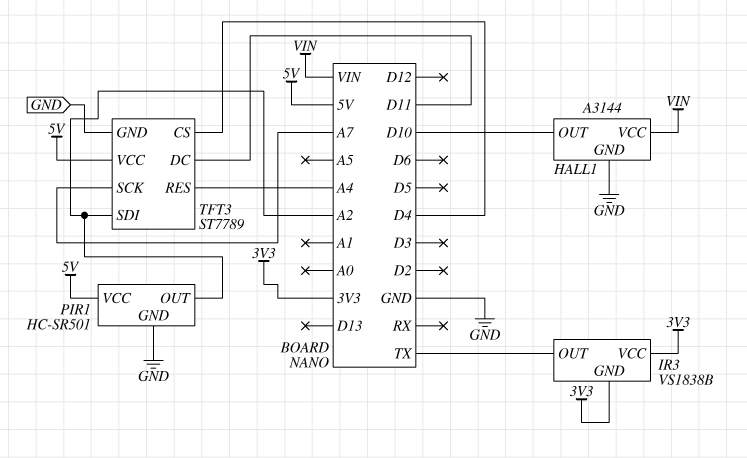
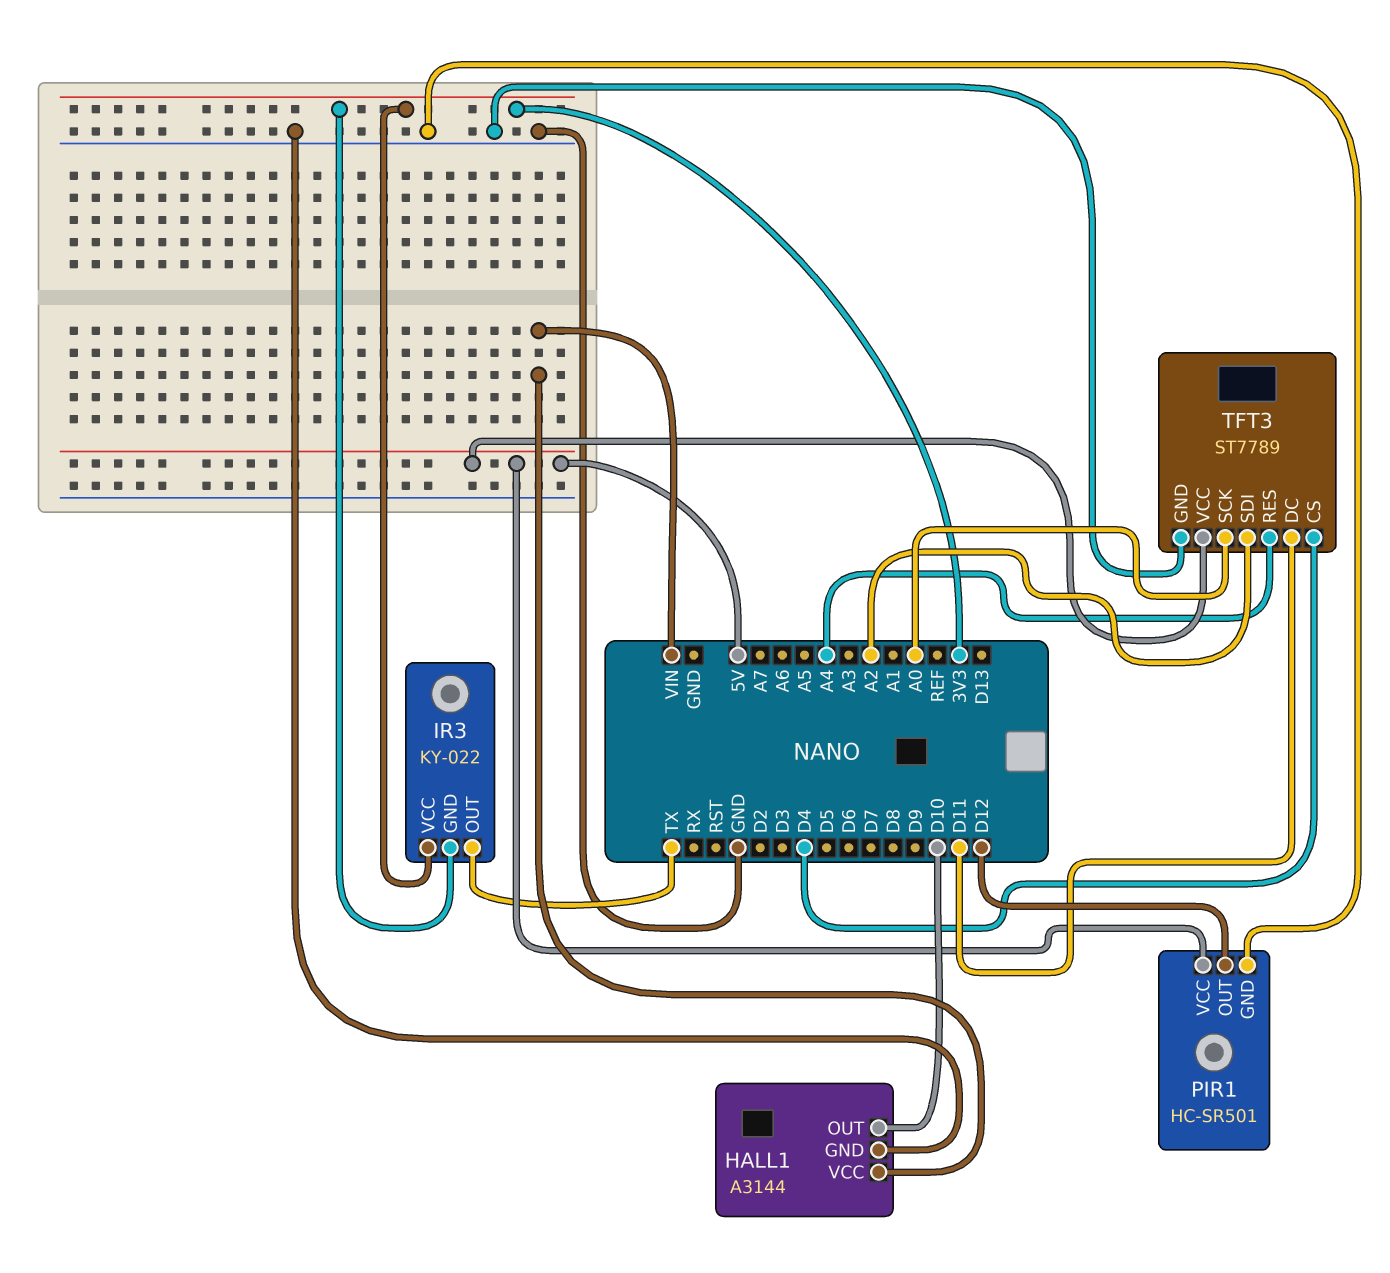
IR3: VS1838B -> KY-022
PIR1 pin OUT: A2 -> D12
TFT3 pin SCK: A7 -> A0

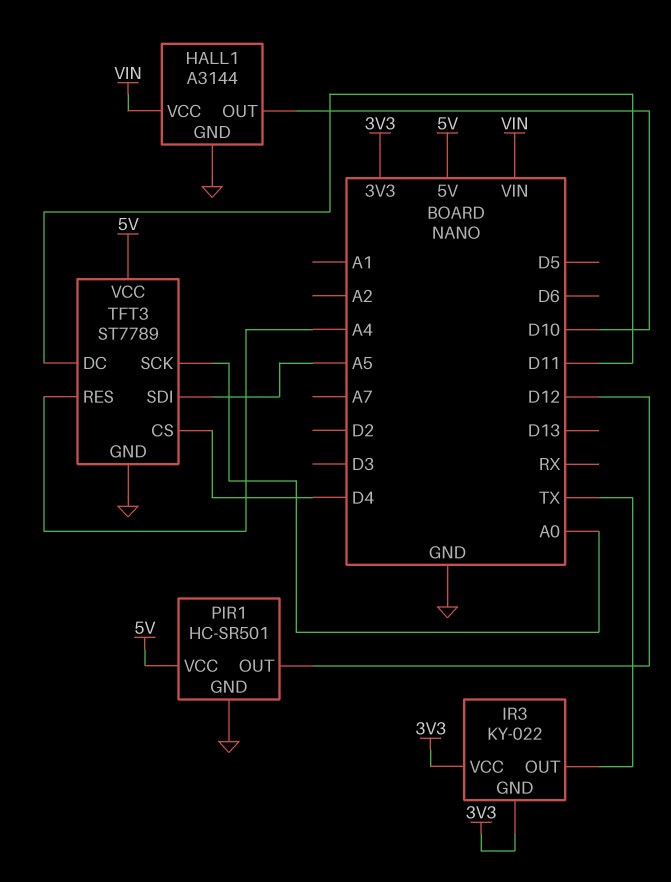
TFT3 pin SDI: A2 -> A5

